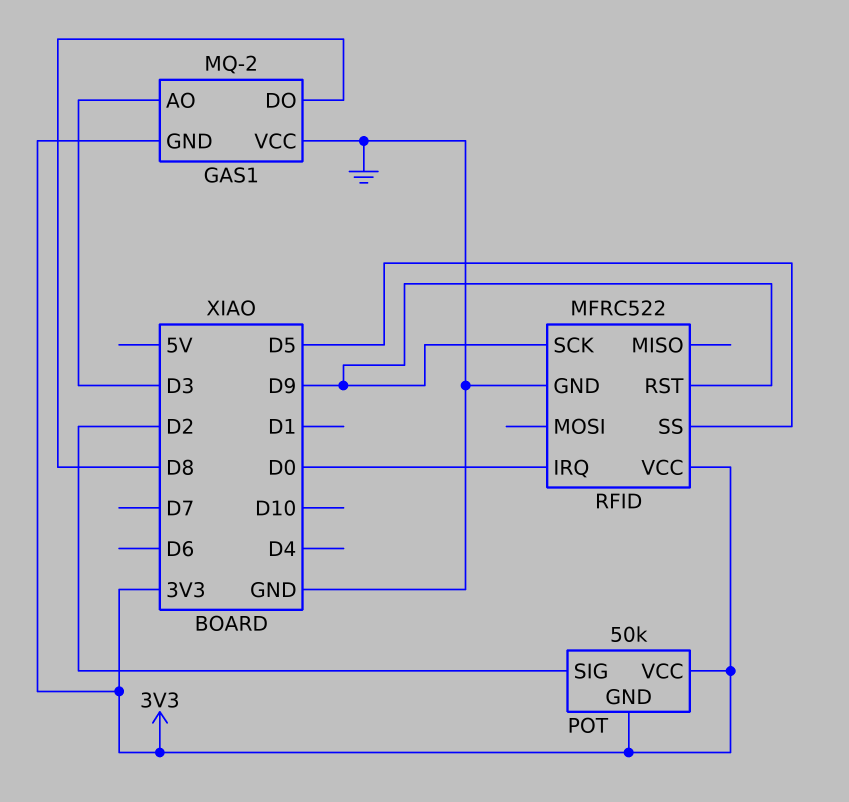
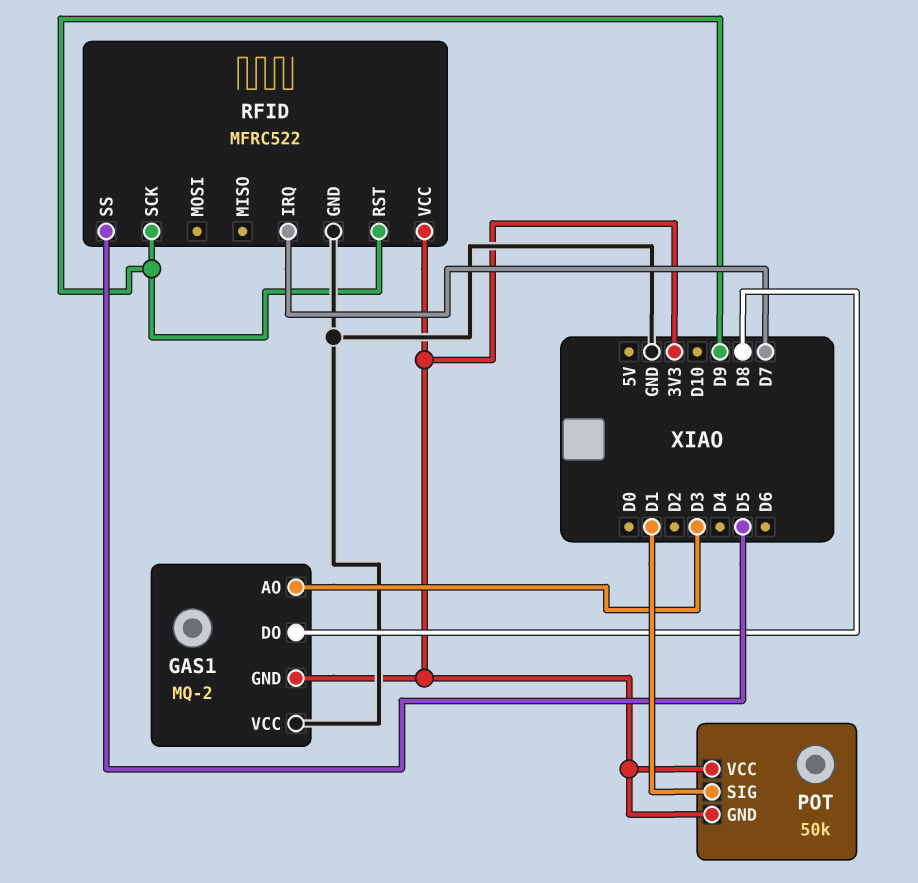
POT pin SIG: D2 -> D1
RFID pin IRQ: D0 -> D7

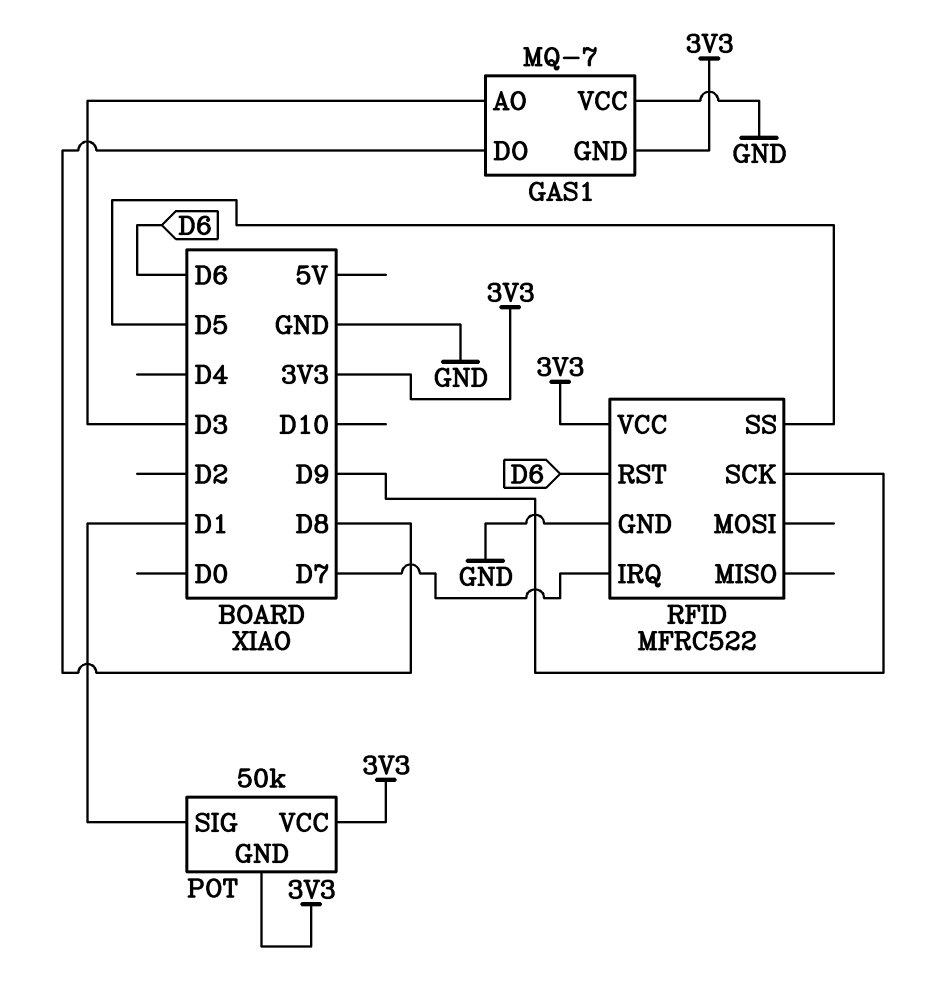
GAS1: MQ-2 -> MQ-7
RFID pin RST: D9 -> D6

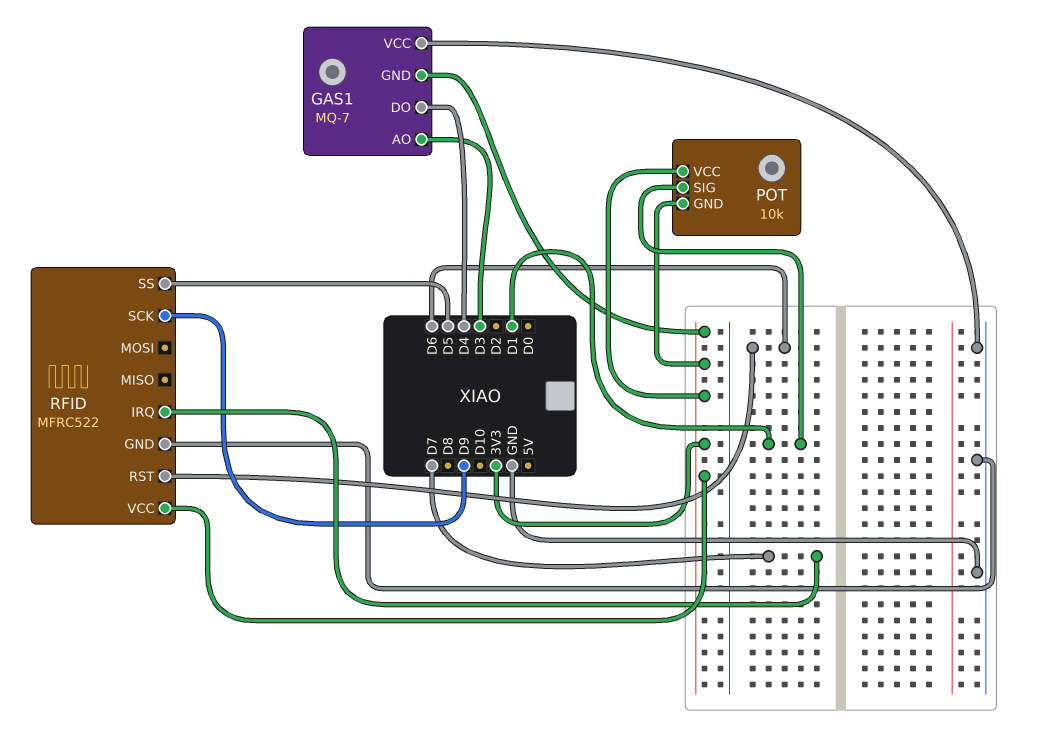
GAS1 pin DO: D8 -> D4
POT: 50k -> 10k

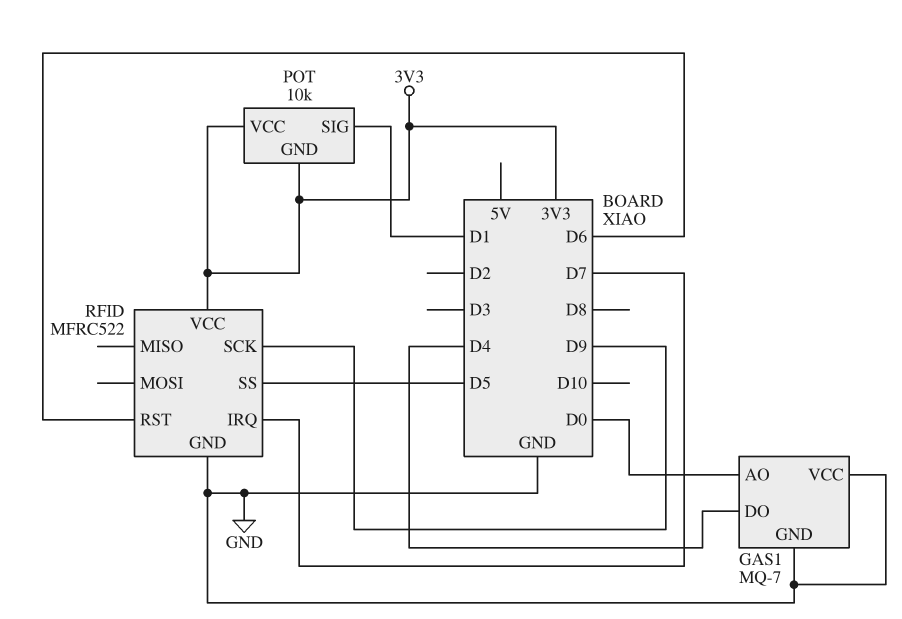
GAS1 pin AO: D3 -> D0
GAS1 pin GND: 3V3 -> GND

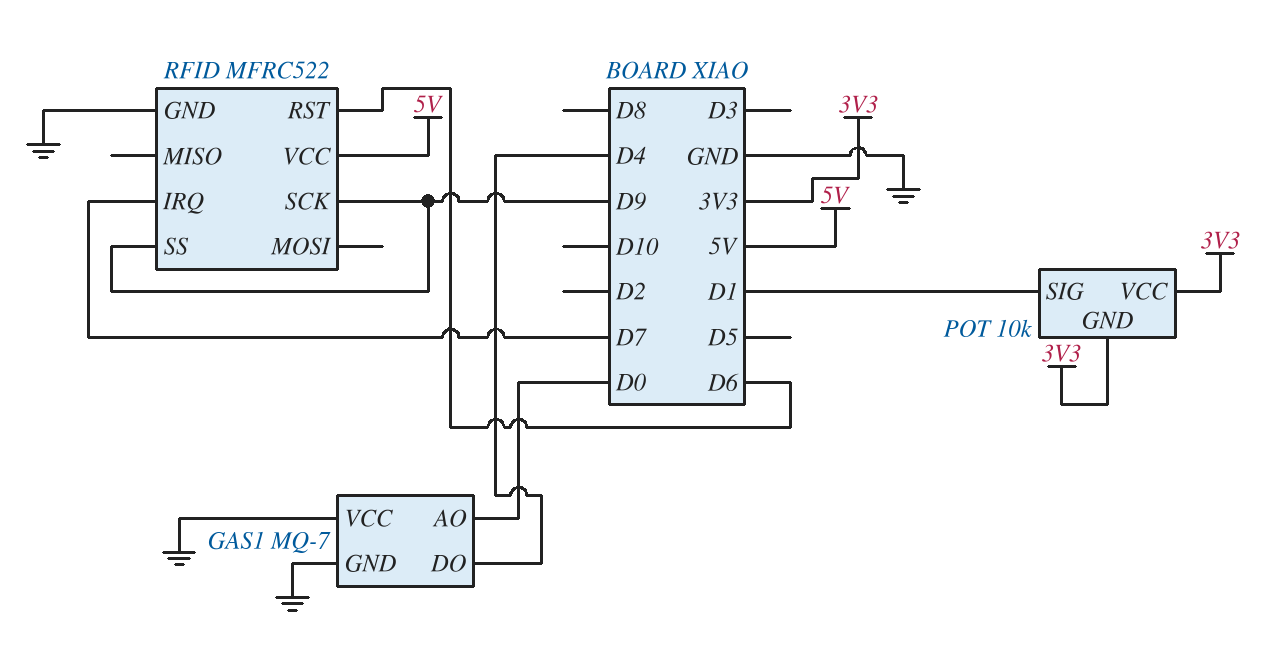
RFID pin SS: D5 -> D9
RFID pin VCC: 3V3 -> 5V

